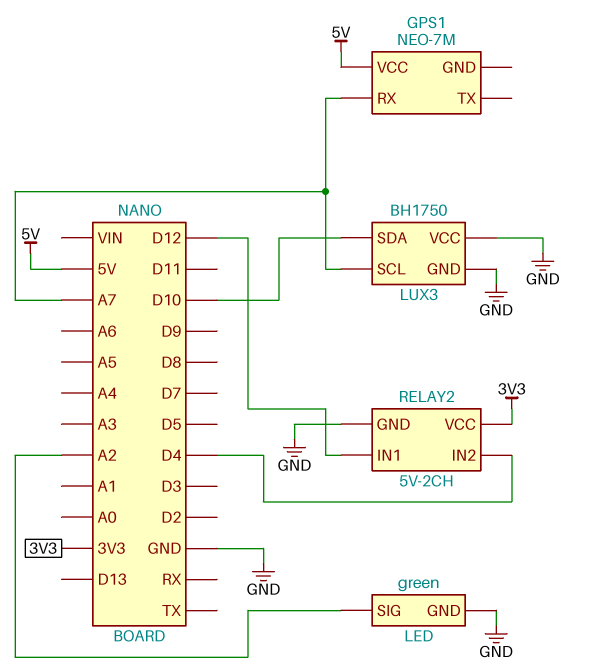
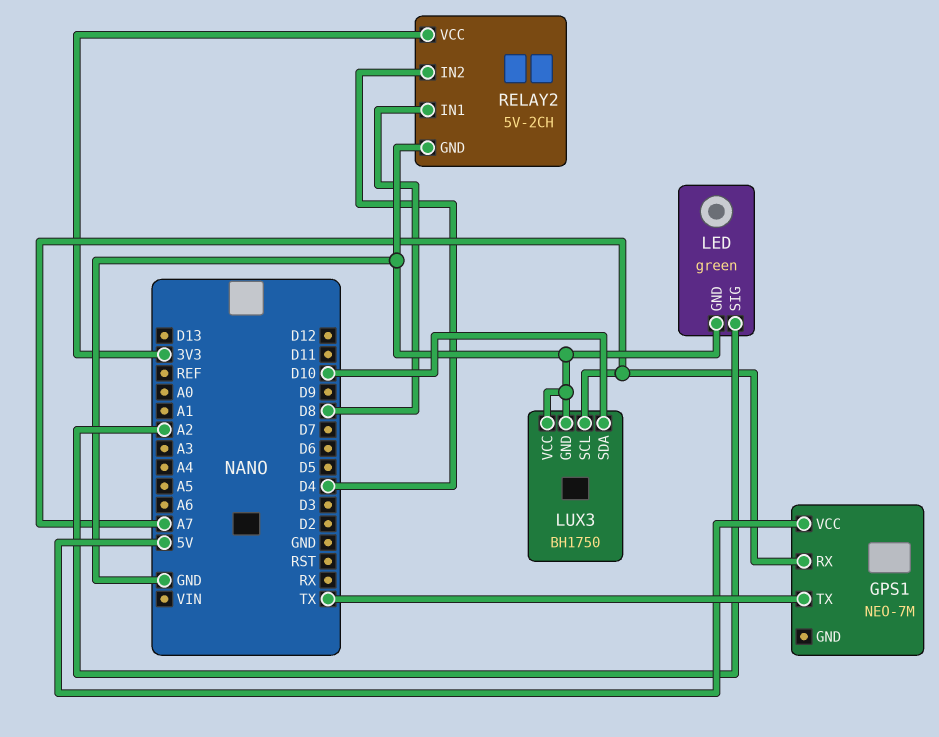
GPS1 pin TX: none -> TX
RELAY2 pin IN1: D12 -> D8

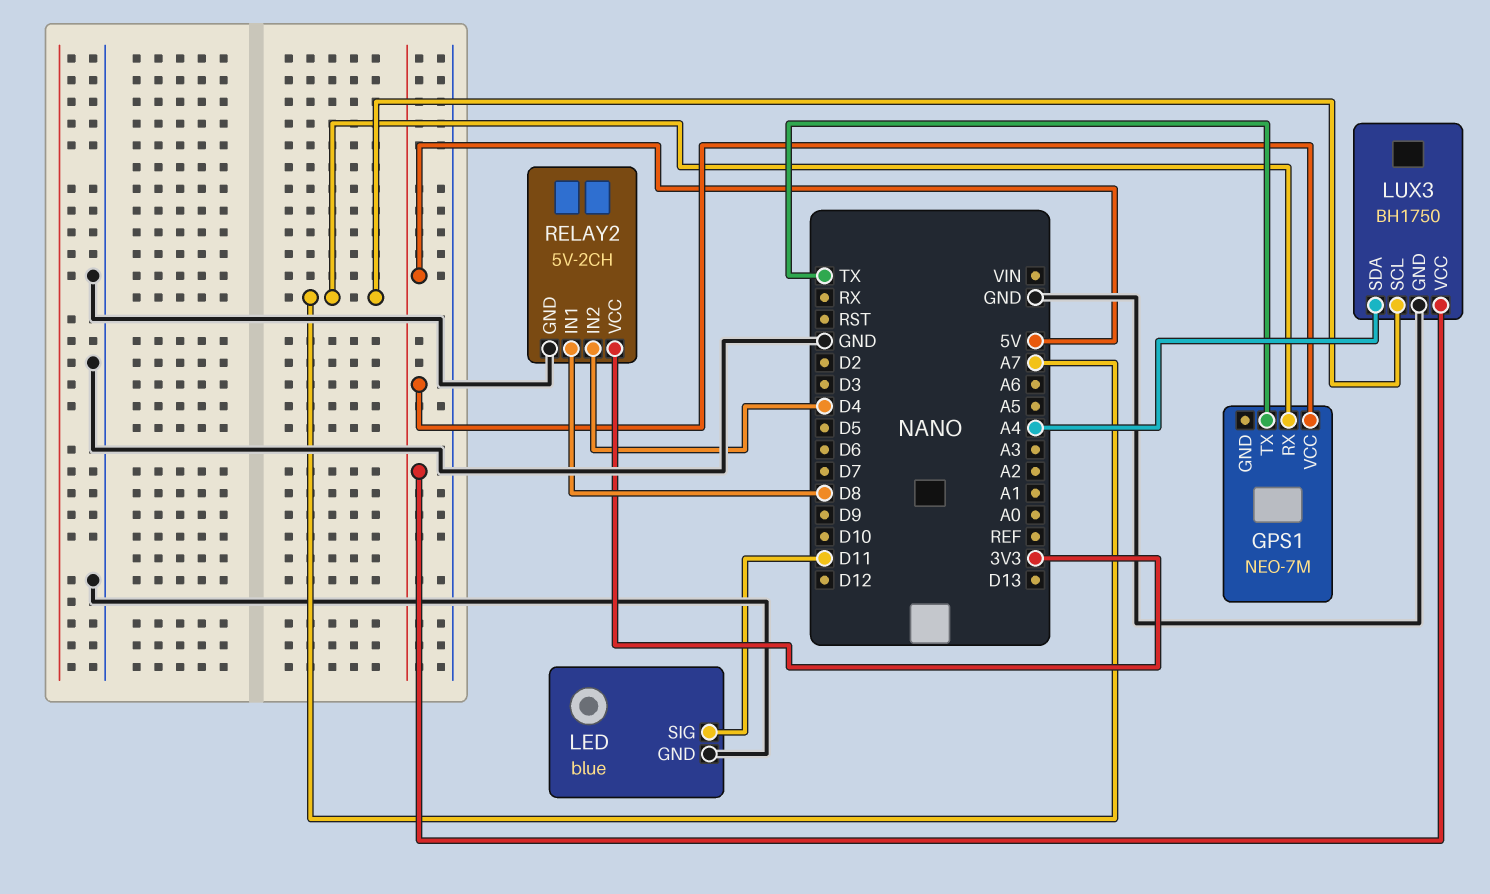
LED: green -> blue
LED pin SIG: A2 -> D11
LUX3 pin SDA: D10 -> A4
LUX3 pin VCC: GND -> 5V

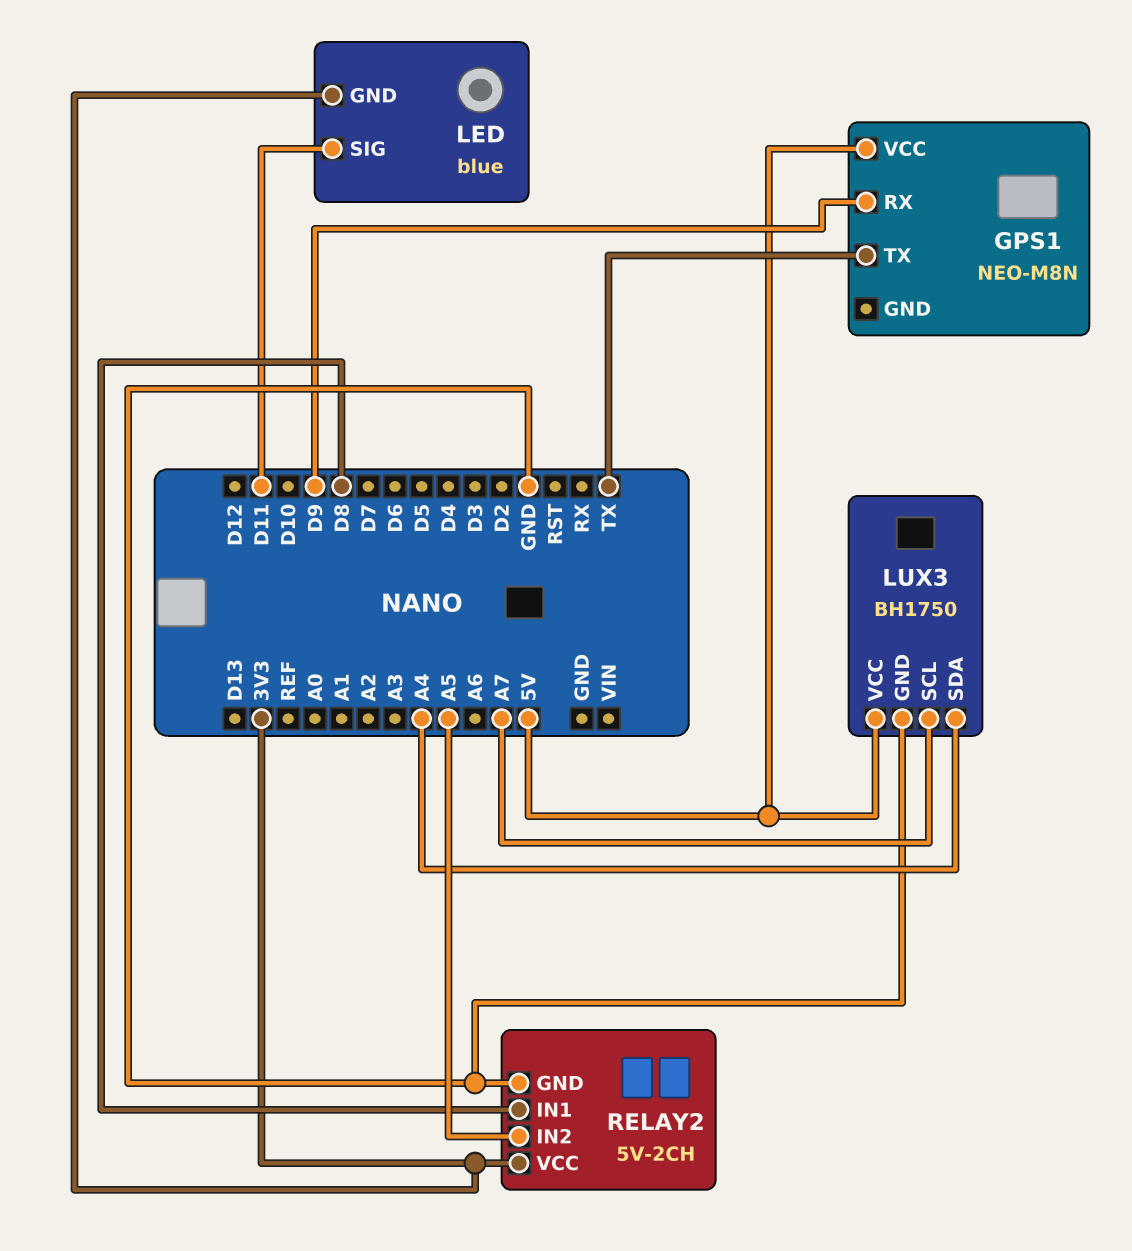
GPS1: NEO-7M -> NEO-M8N
GPS1 pin RX: A7 -> D9
LED pin GND: GND -> 3V3
RELAY2 pin IN2: D4 -> A5

